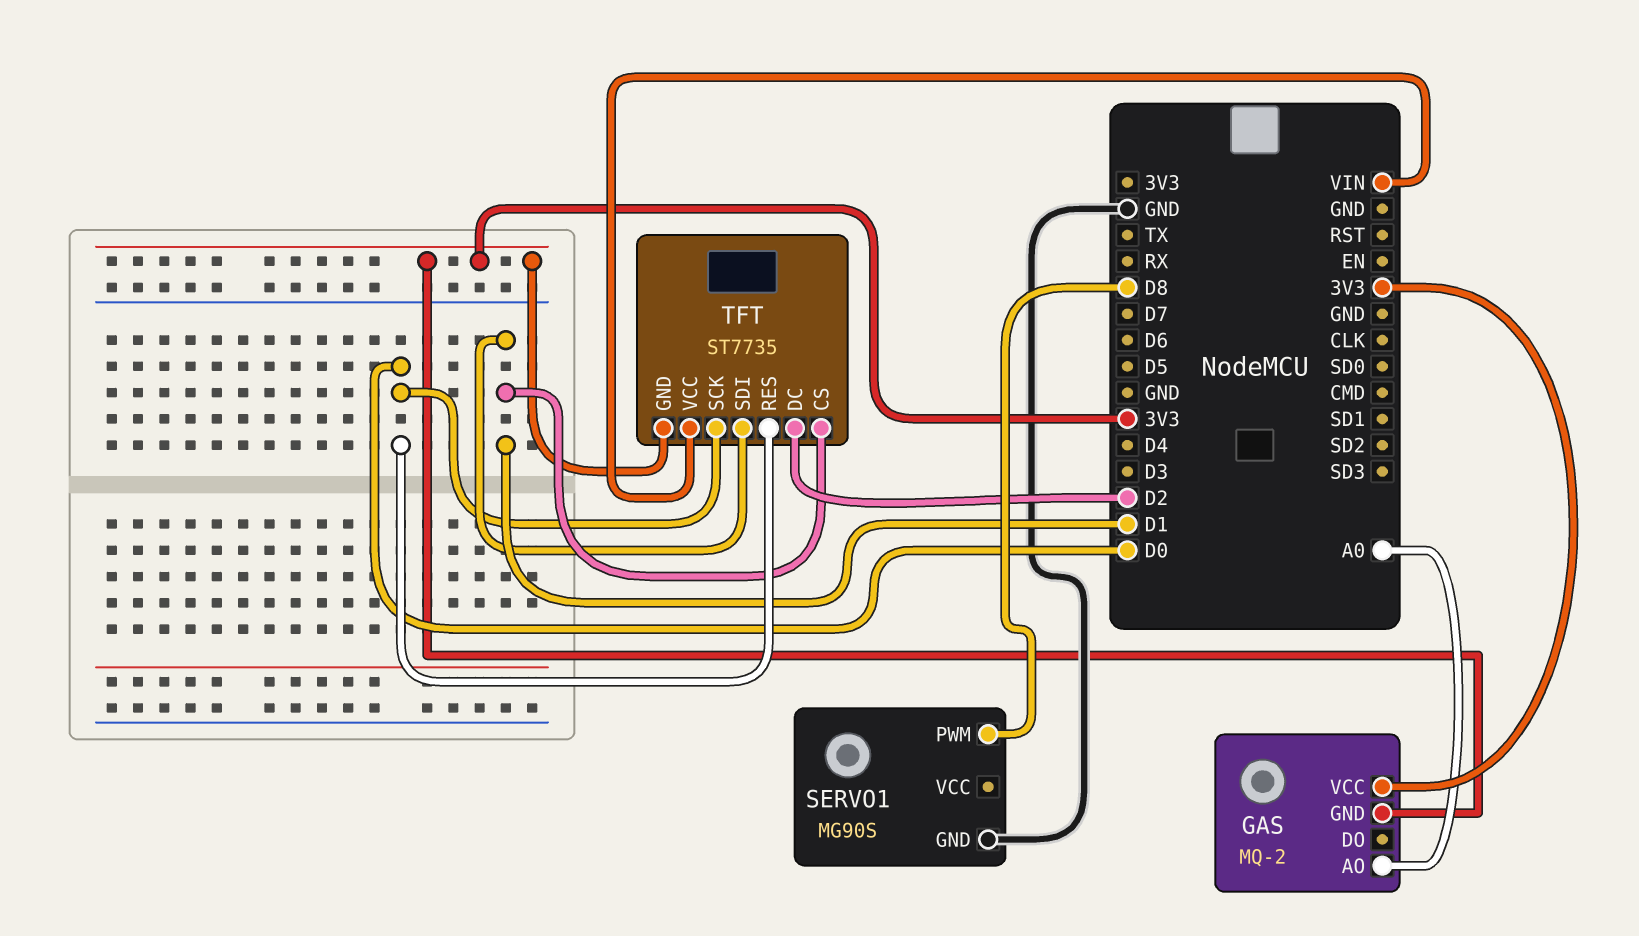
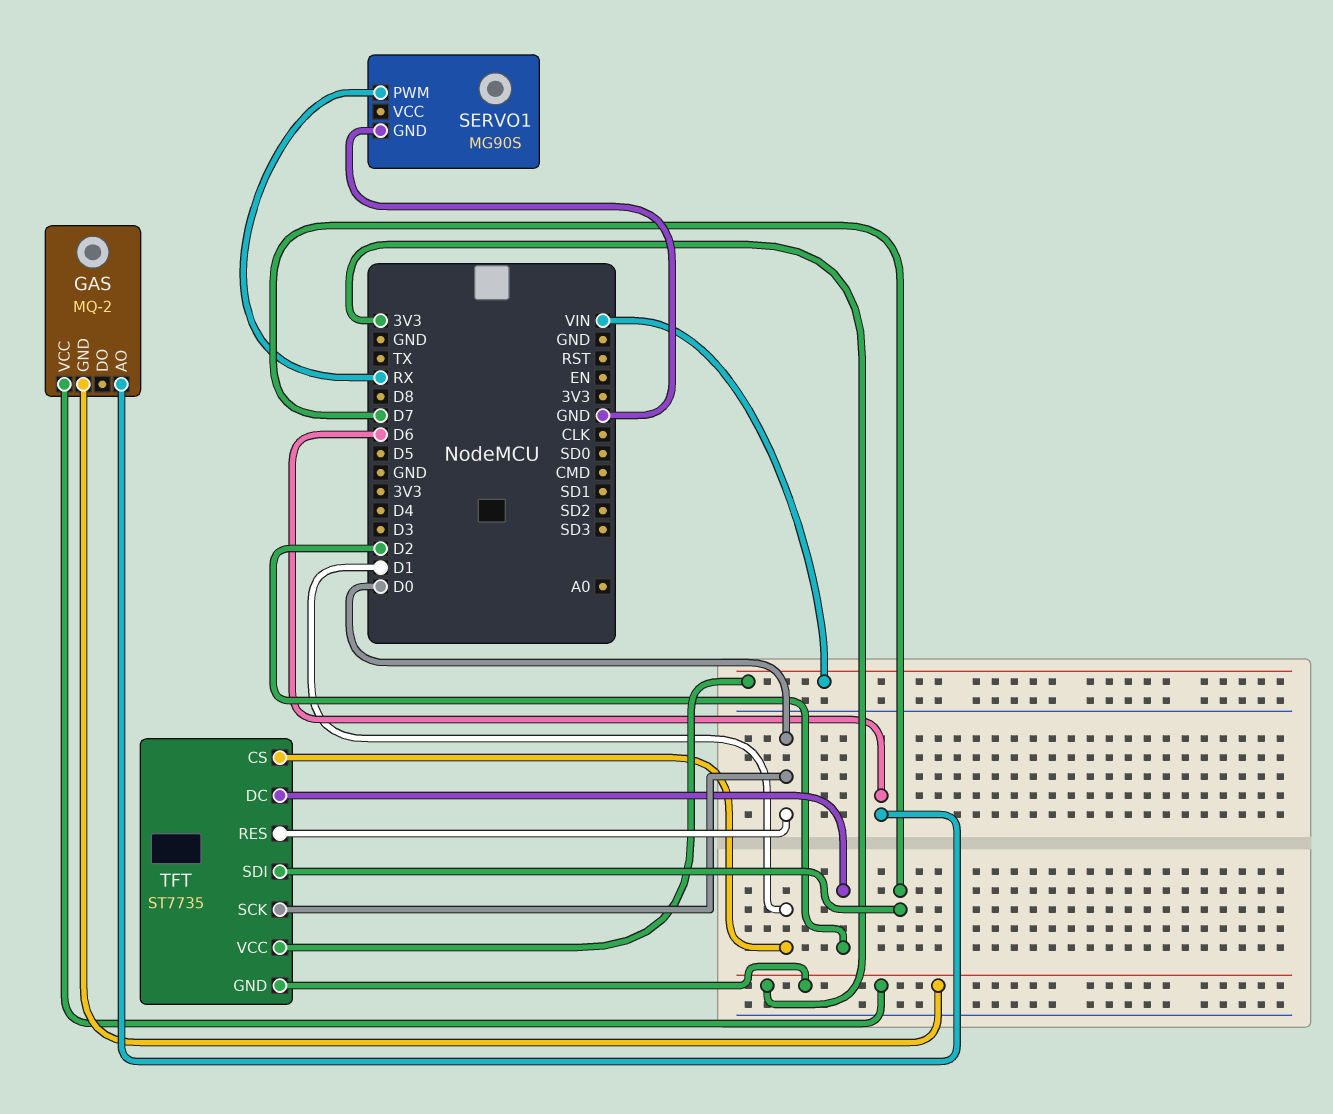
GAS pin AO: A0 -> D6
SERVO1 pin PWM: D8 -> RX
TFT pin SDI: D1 -> D7

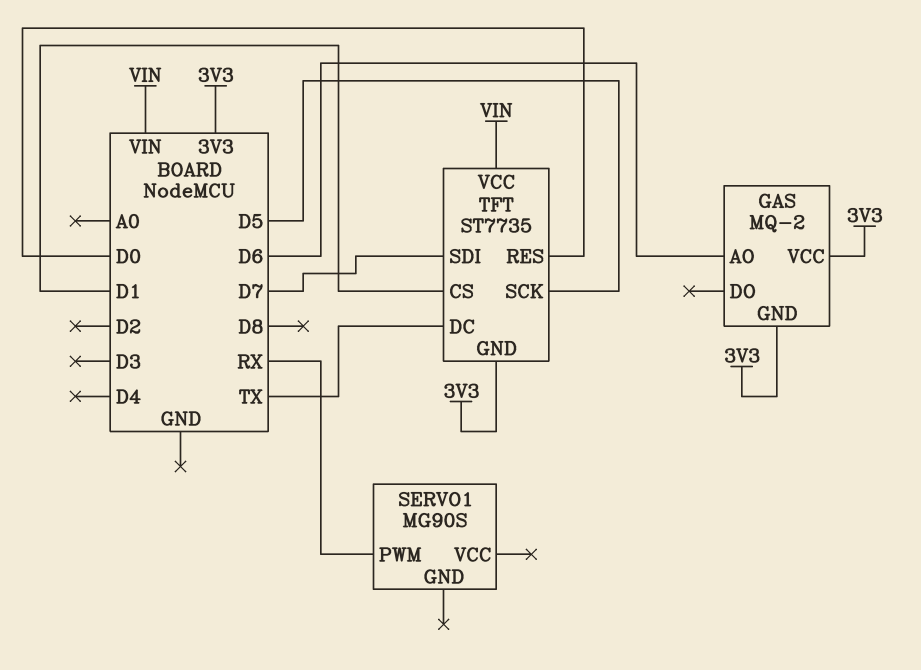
SERVO1 pin GND: GND -> none
TFT pin DC: D2 -> TX
TFT pin SCK: D0 -> D5

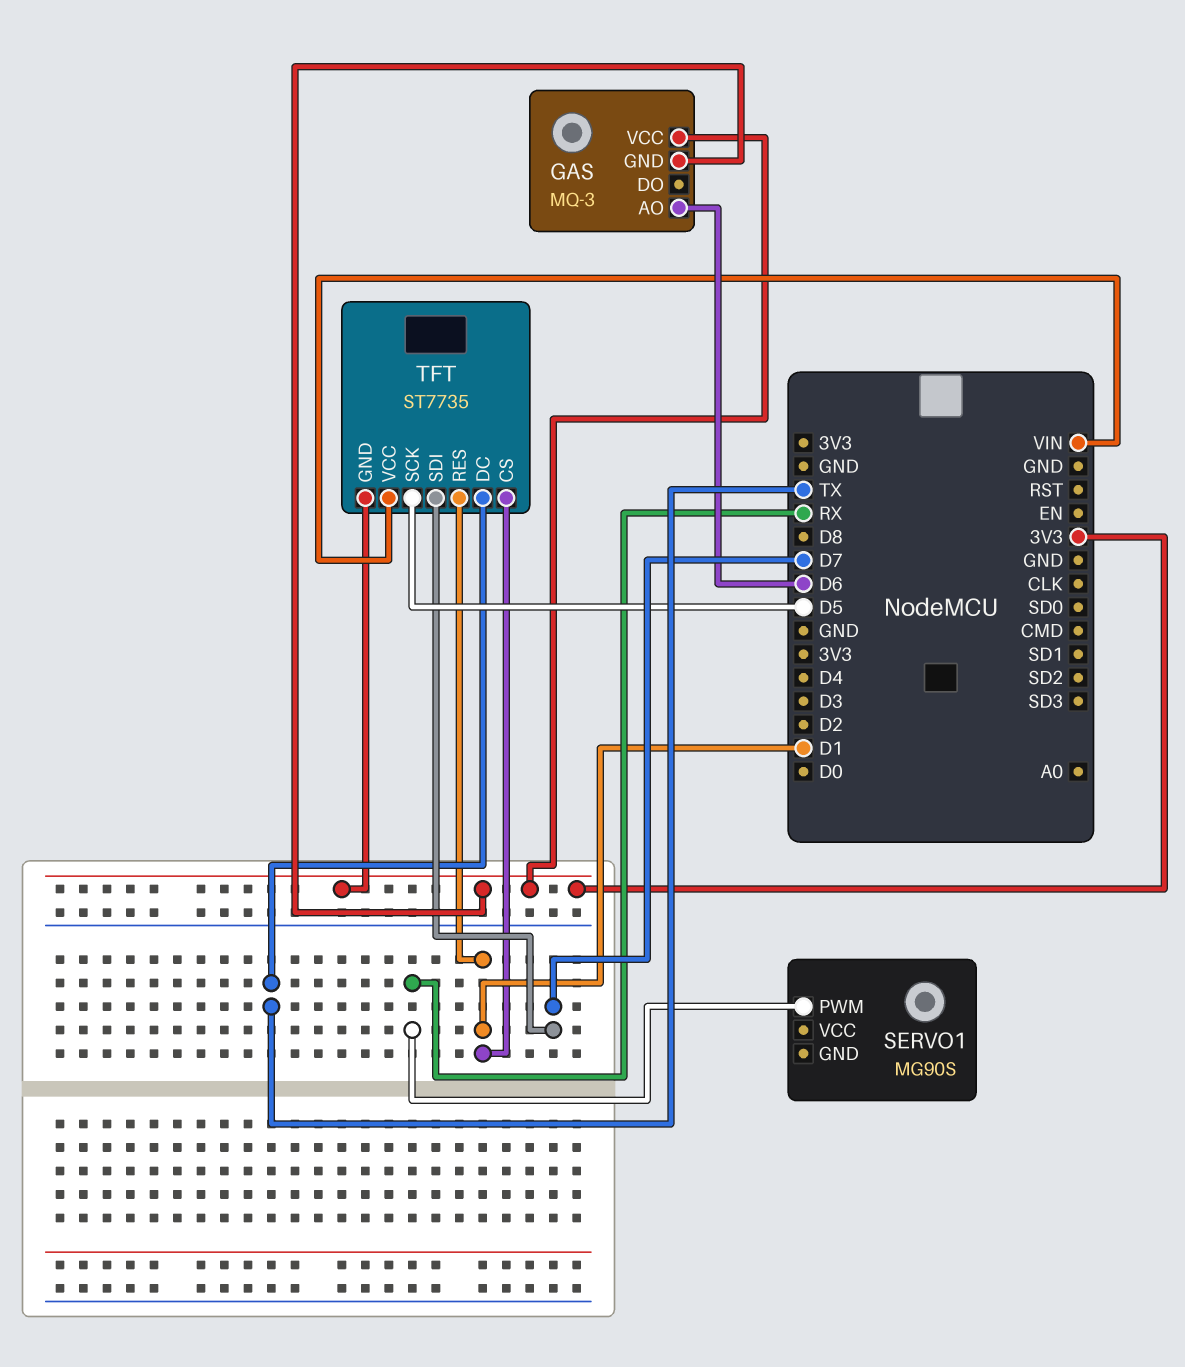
GAS: MQ-2 -> MQ-3
TFT pin RES: D0 -> D1

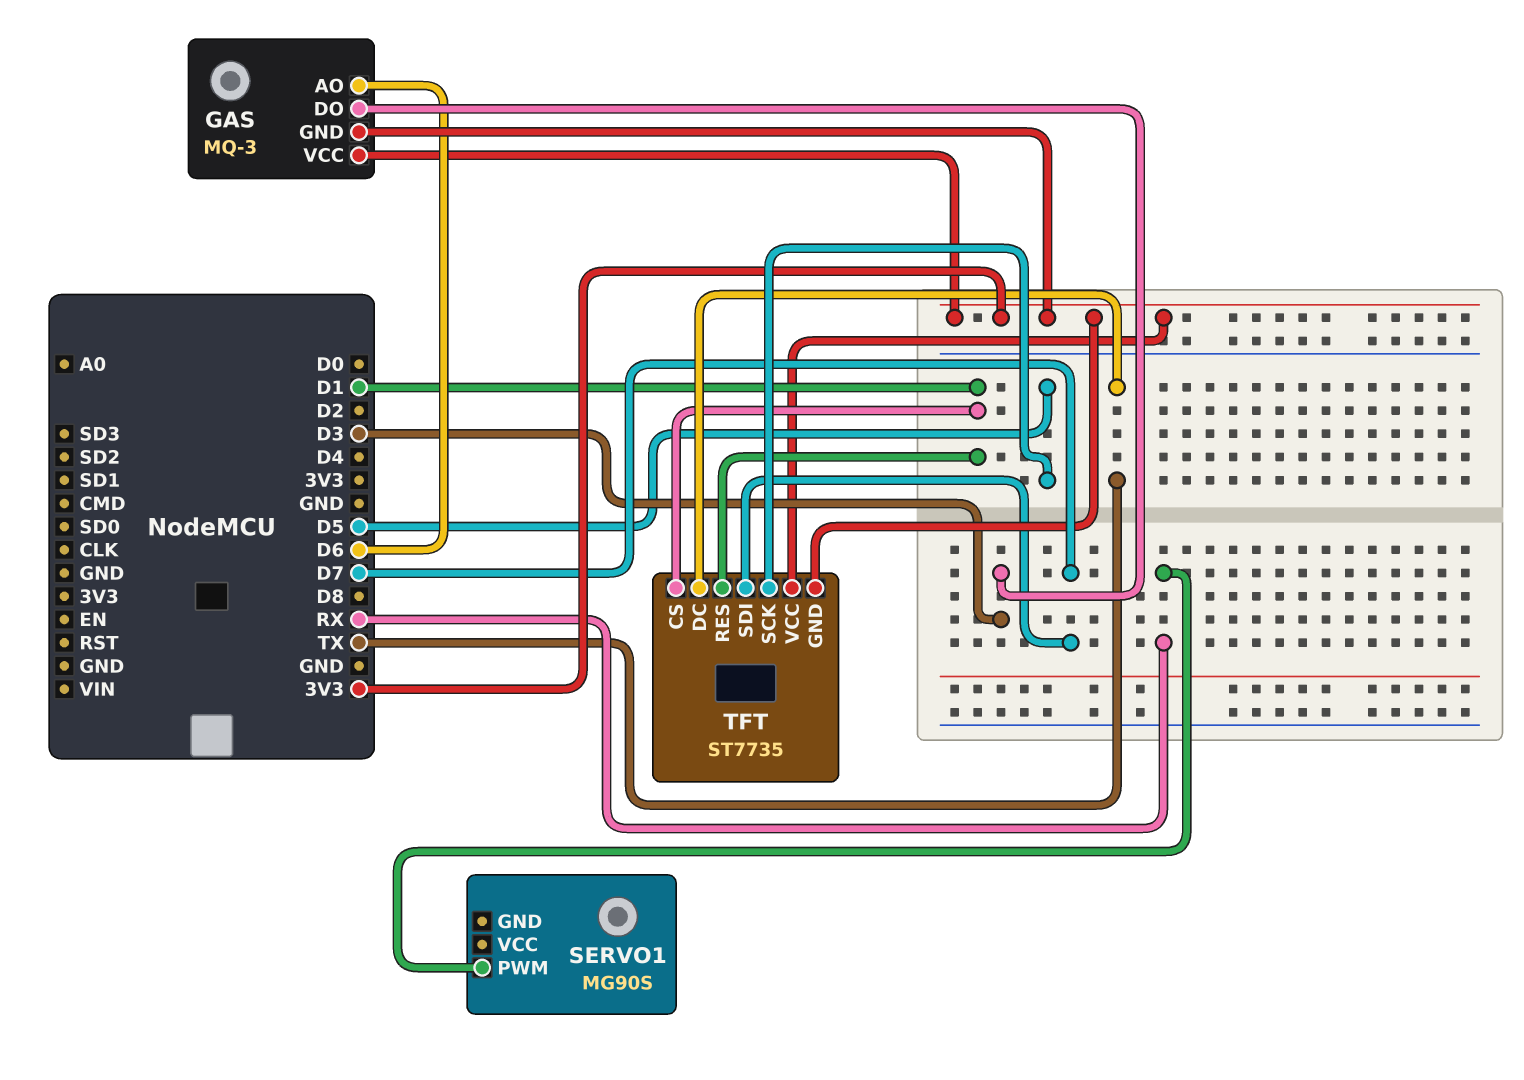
GAS pin DO: none -> D3
TFT pin VCC: VIN -> 3V3

